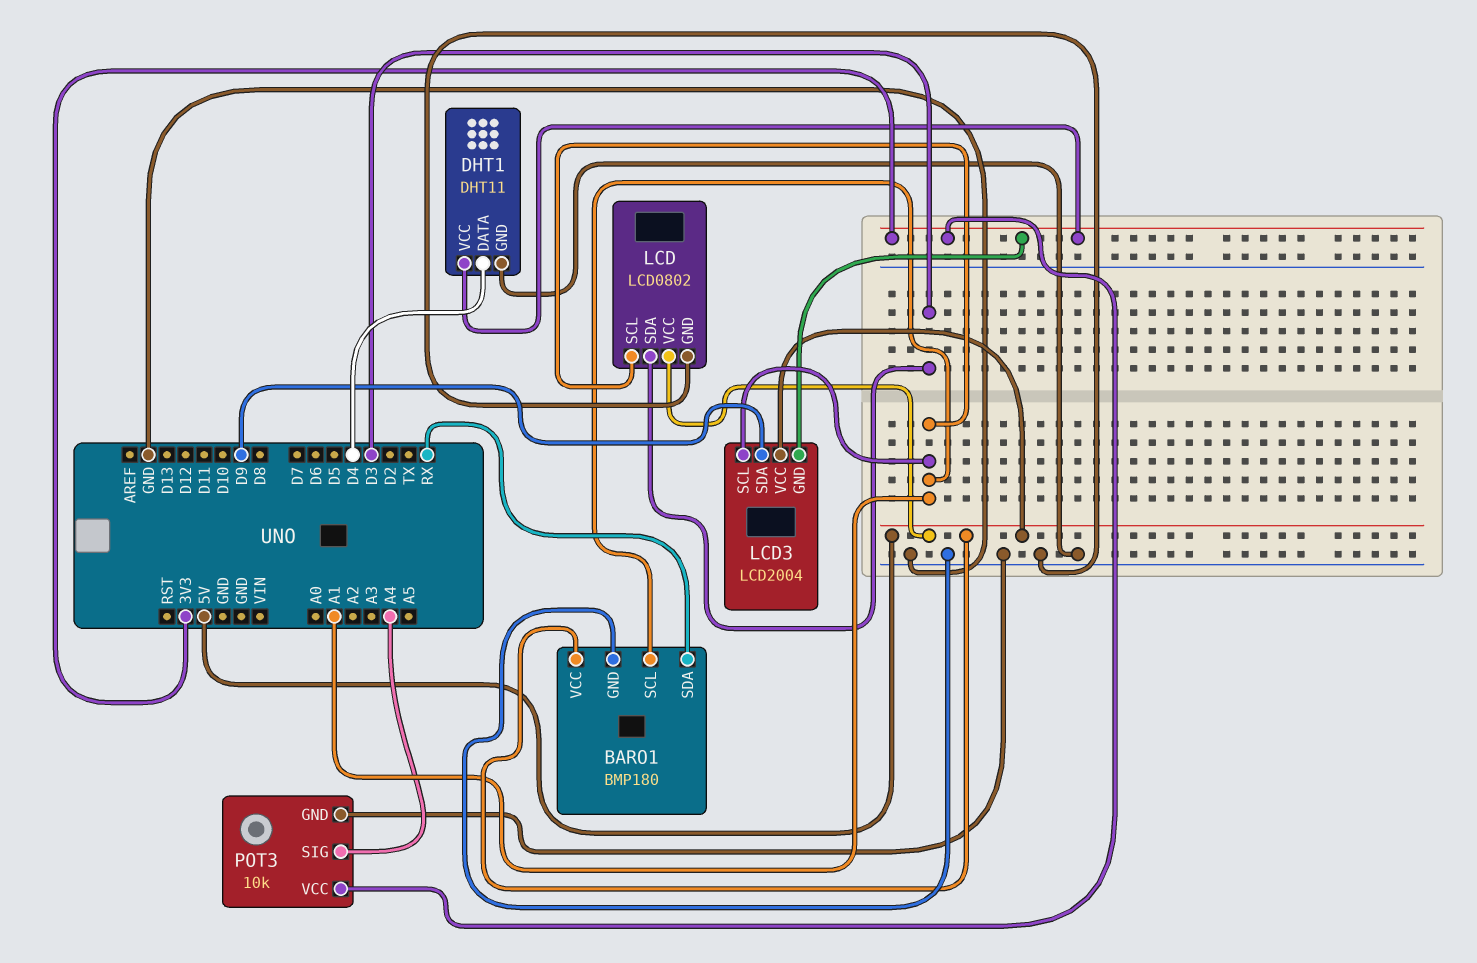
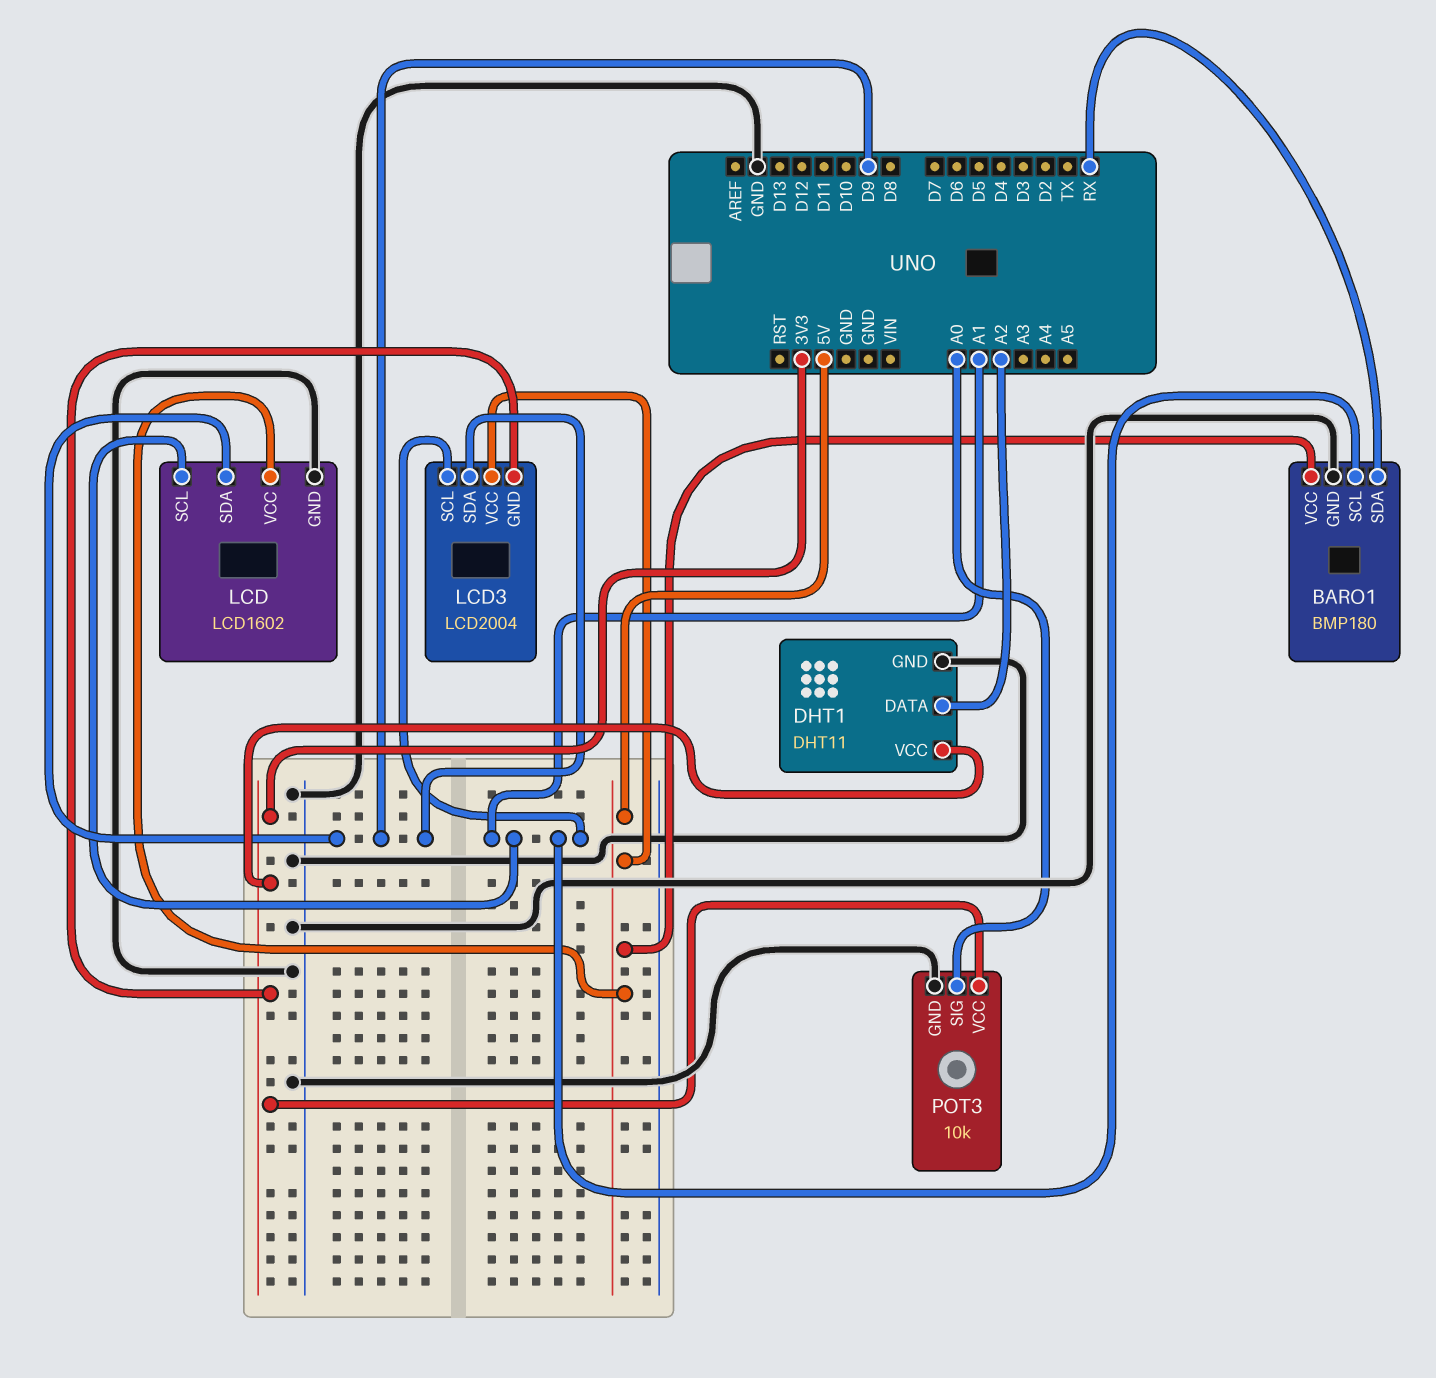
DHT1 pin DATA: D4 -> A2
LCD: LCD0802 -> LCD1602
LCD pin SDA: D3 -> D9
POT3 pin SIG: A4 -> A0

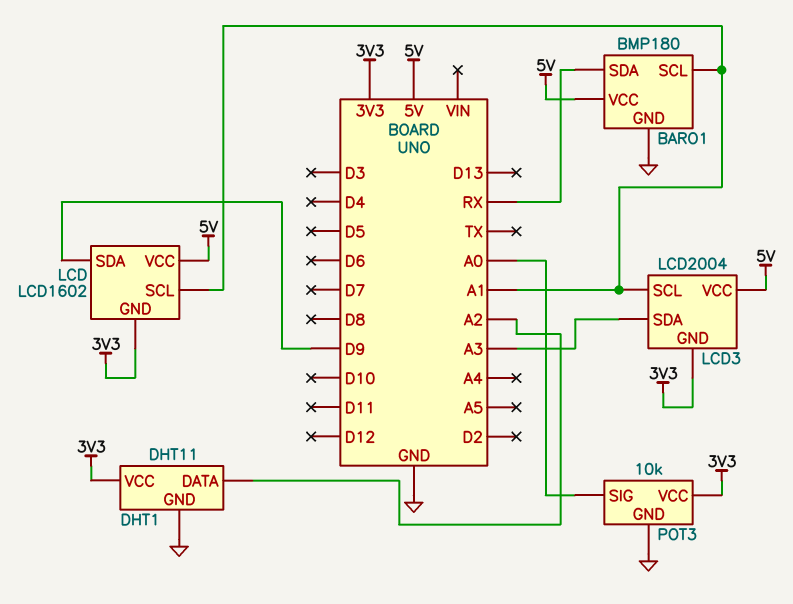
LCD pin GND: GND -> 3V3
LCD3 pin SDA: D9 -> A3

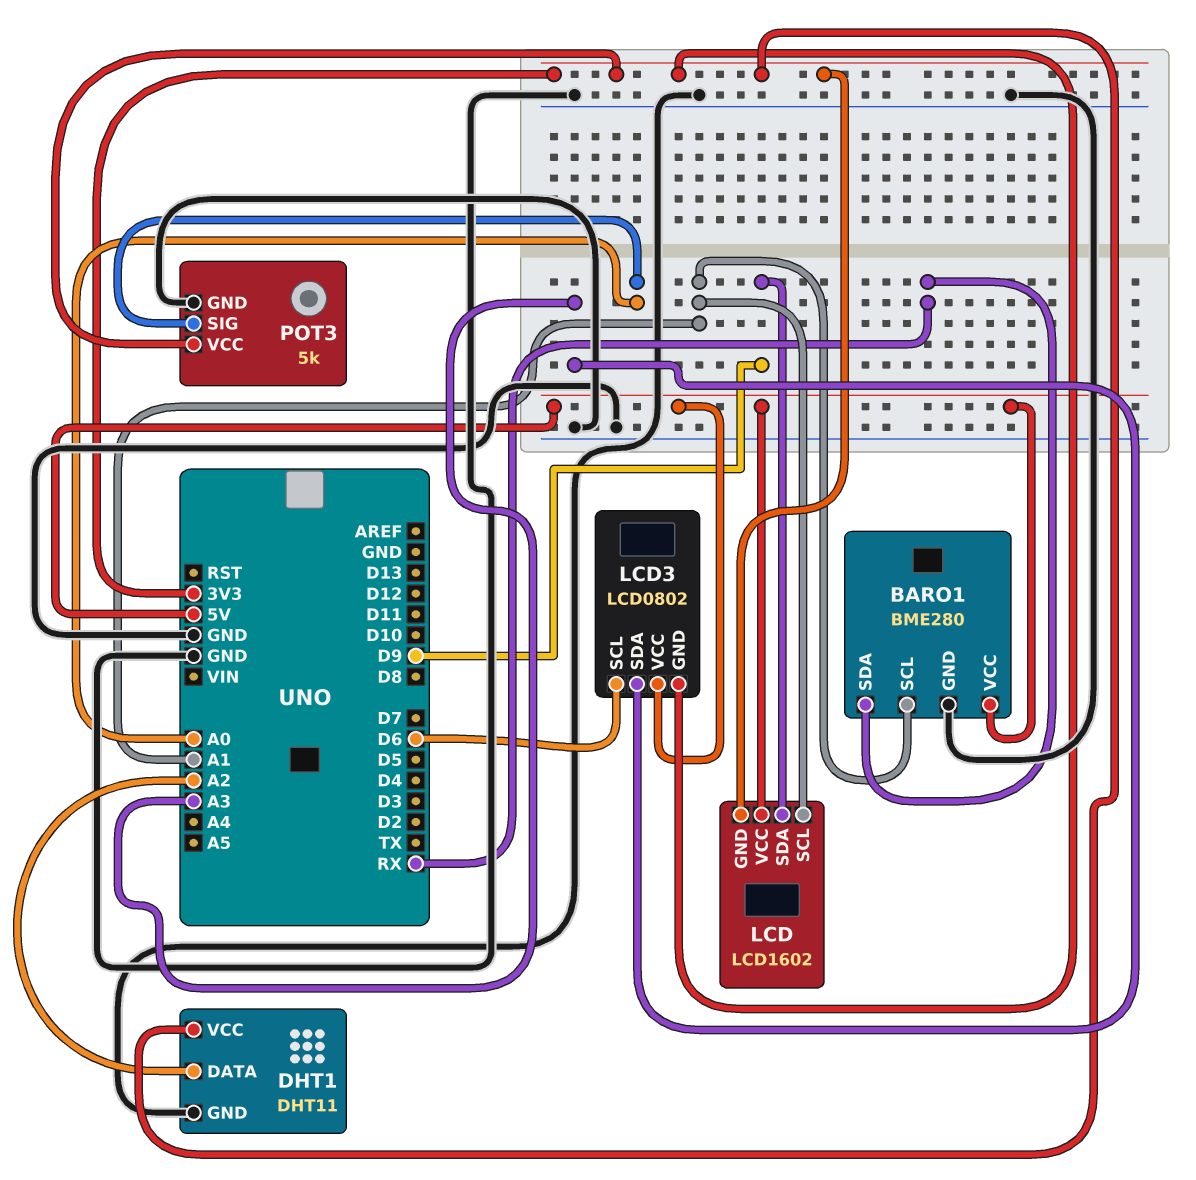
BARO1: BMP180 -> BME280
LCD3: LCD2004 -> LCD0802
LCD3 pin SCL: A1 -> D6
POT3: 10k -> 5k

